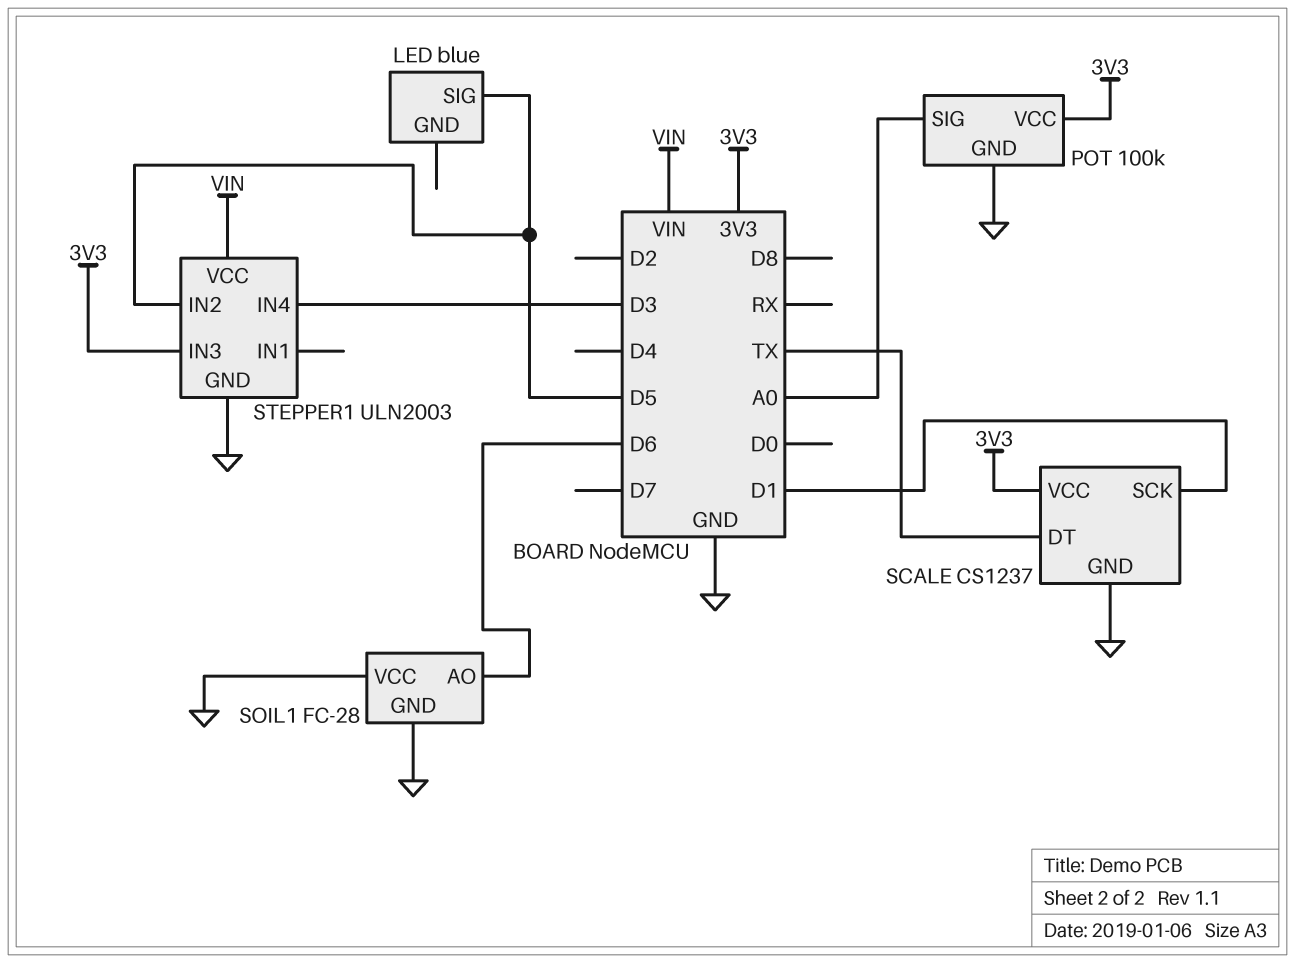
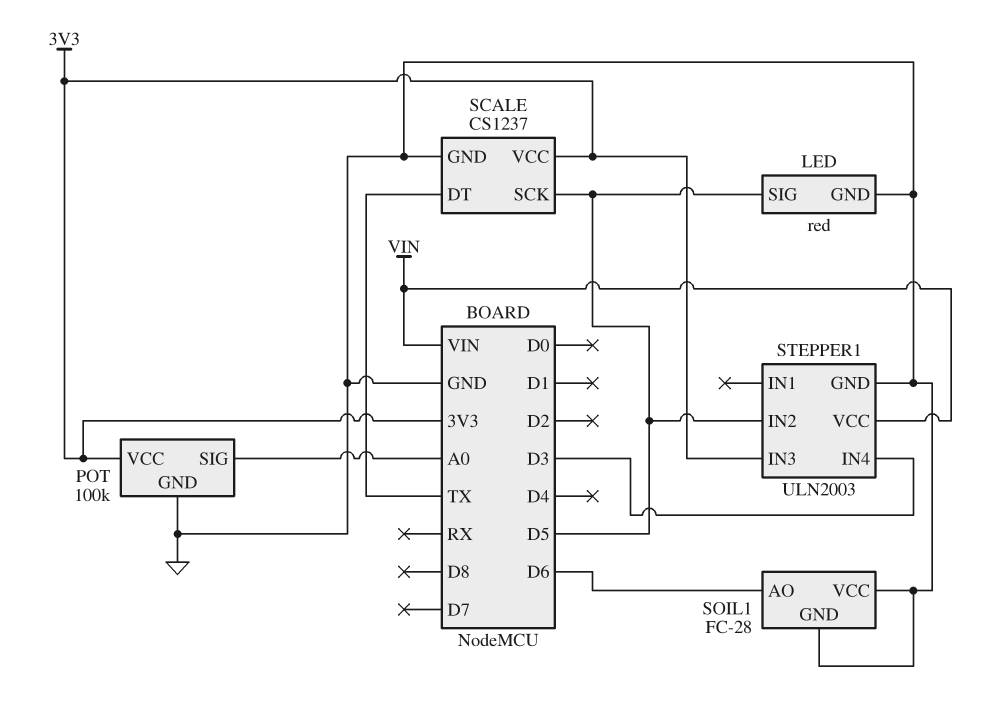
LED: blue -> red
LED pin GND: none -> GND
SCALE pin SCK: D1 -> D5

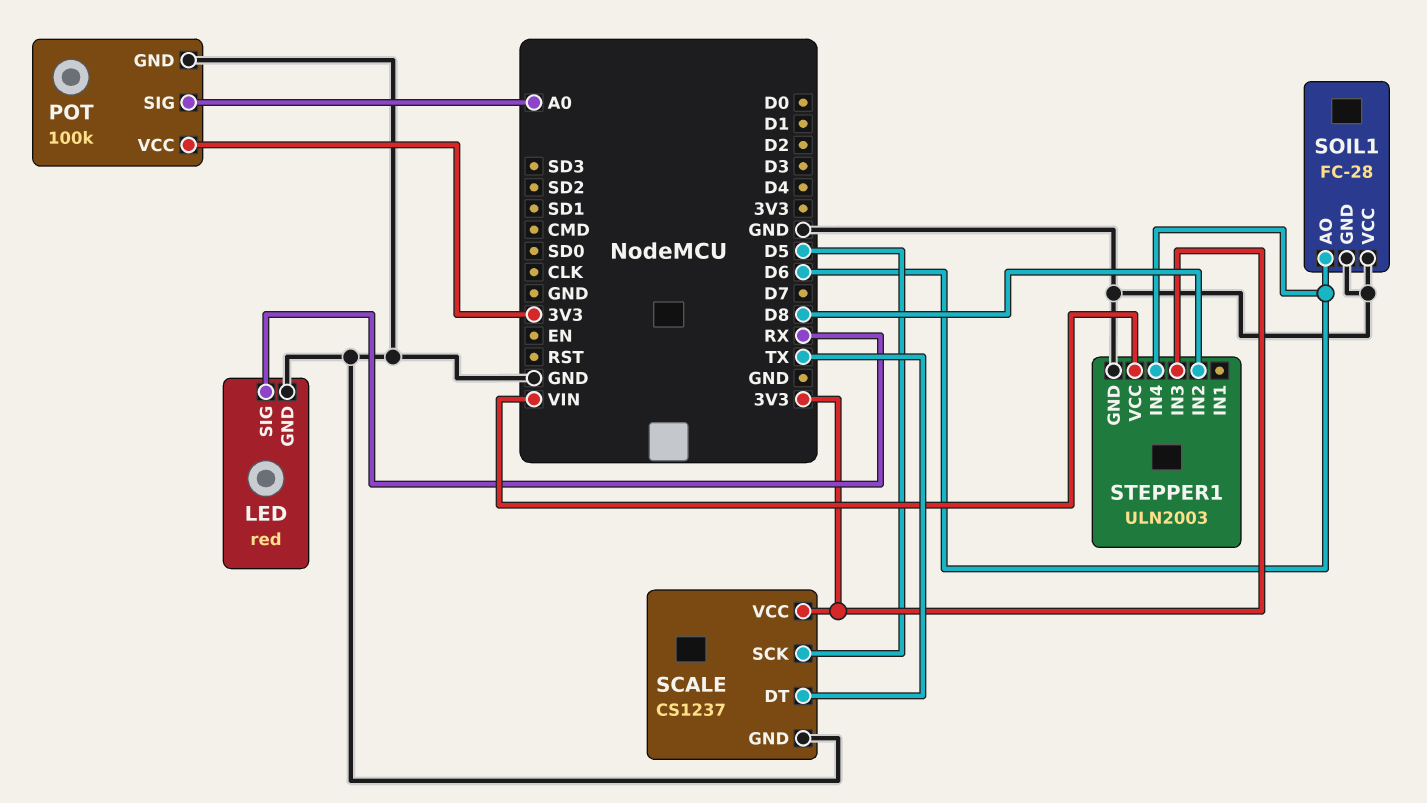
LED pin SIG: D5 -> RX
STEPPER1 pin IN2: D5 -> D8
STEPPER1 pin IN4: D3 -> D6

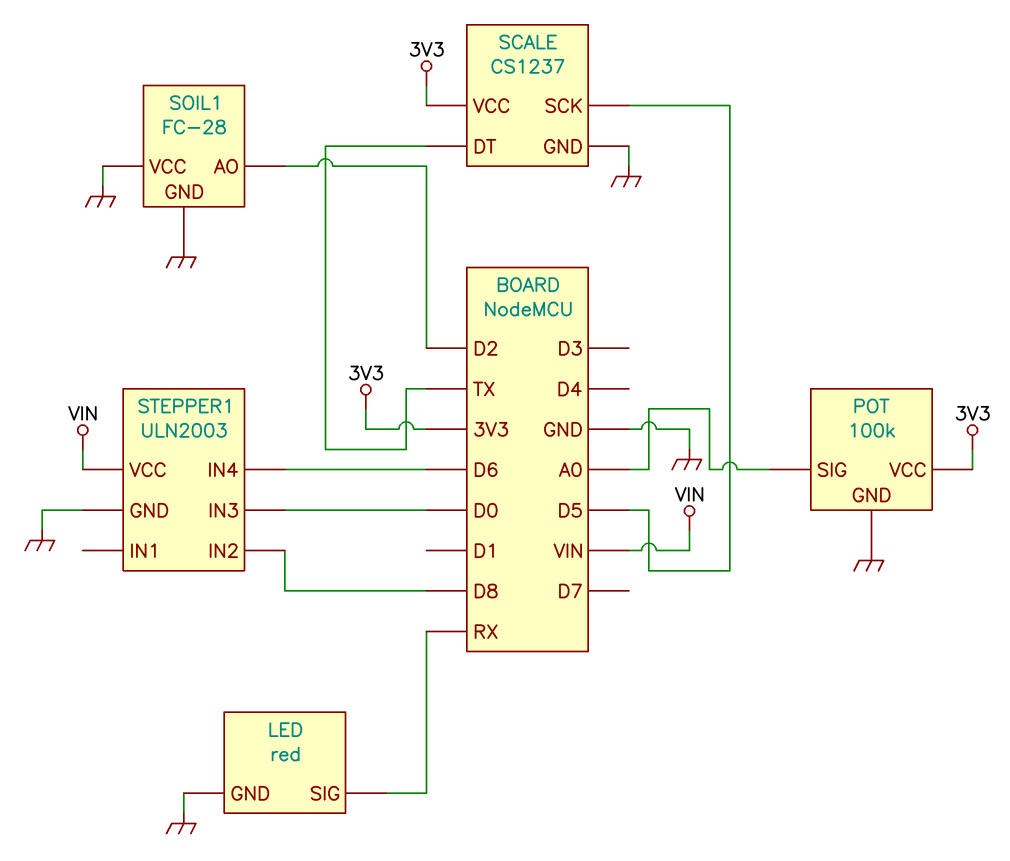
SOIL1 pin AO: D6 -> D2
STEPPER1 pin IN3: 3V3 -> D0

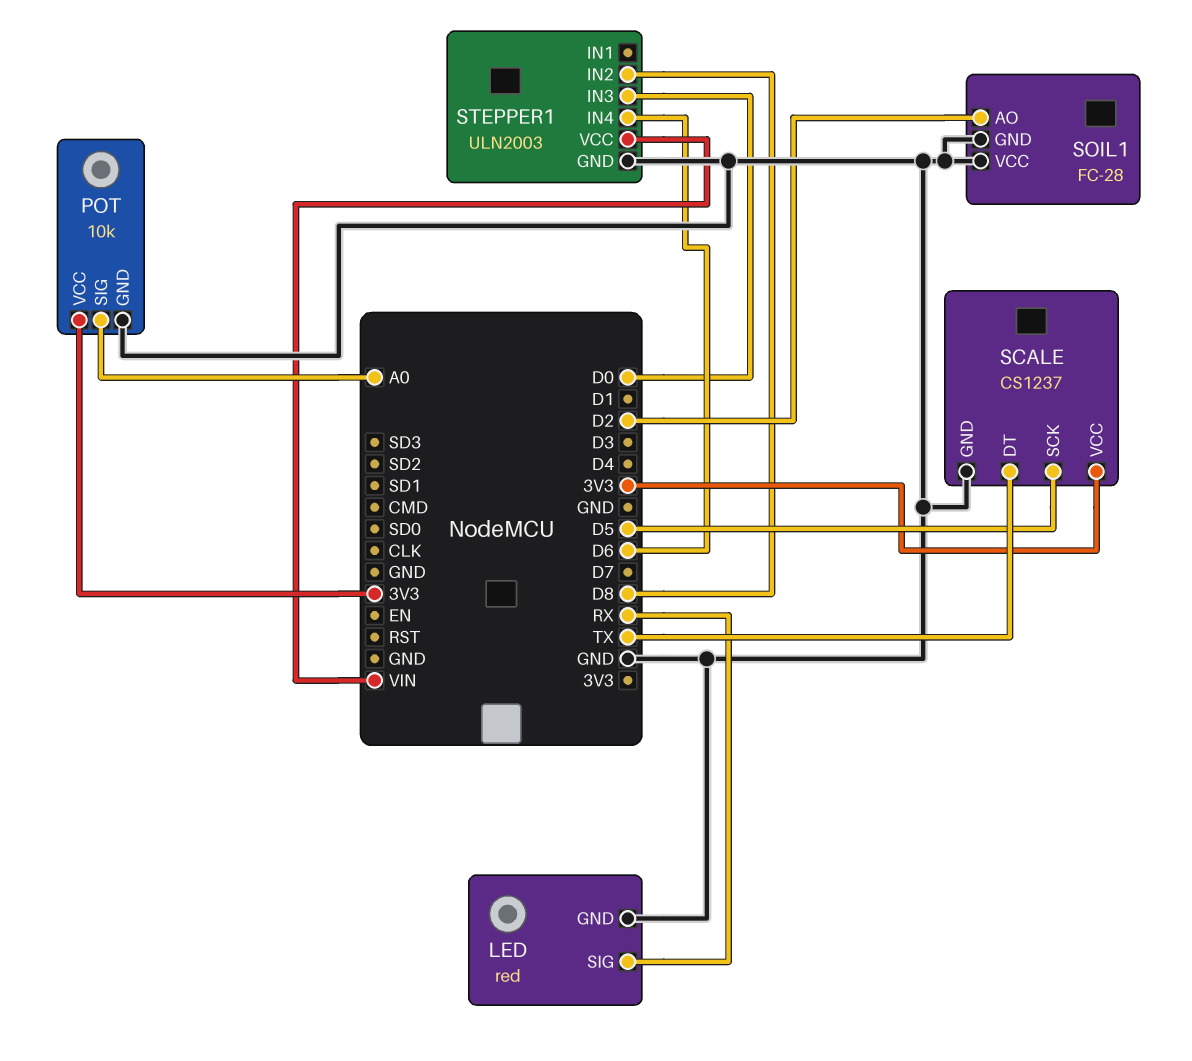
POT: 100k -> 10k

